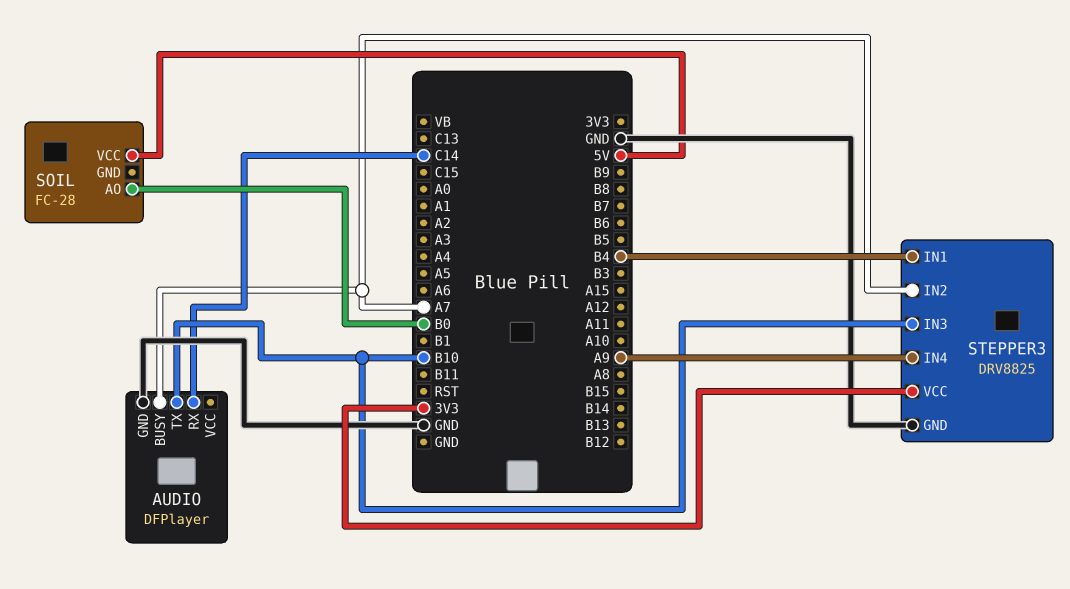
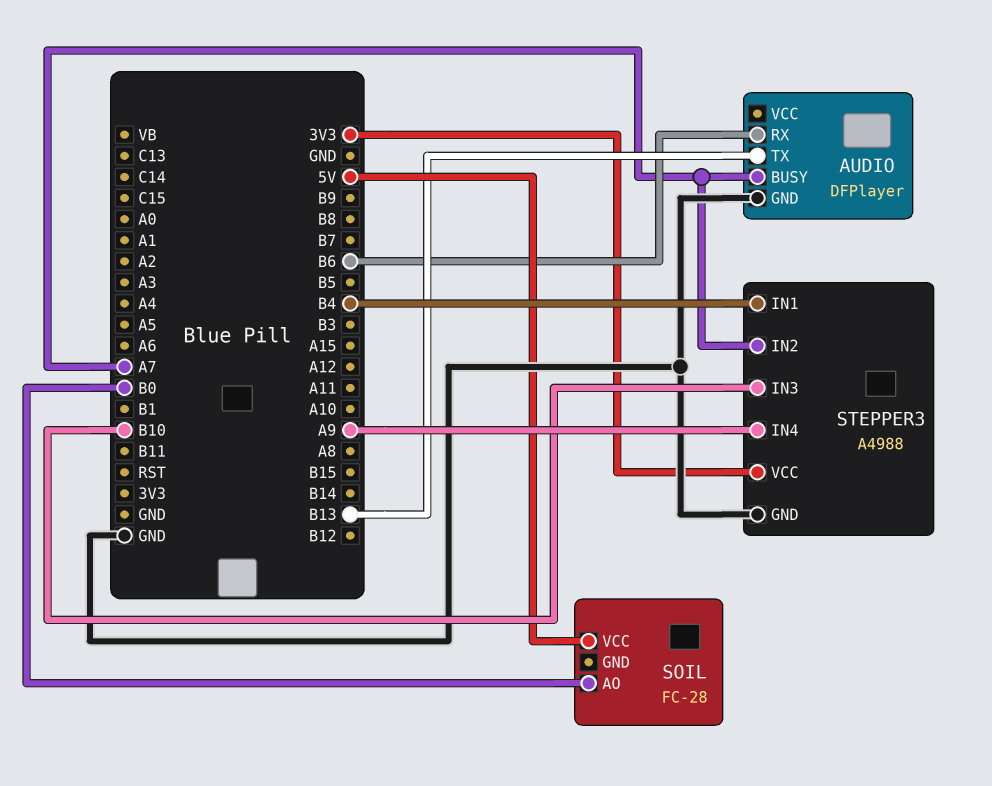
AUDIO pin RX: C14 -> B6
AUDIO pin TX: B10 -> B13
STEPPER3: DRV8825 -> A4988

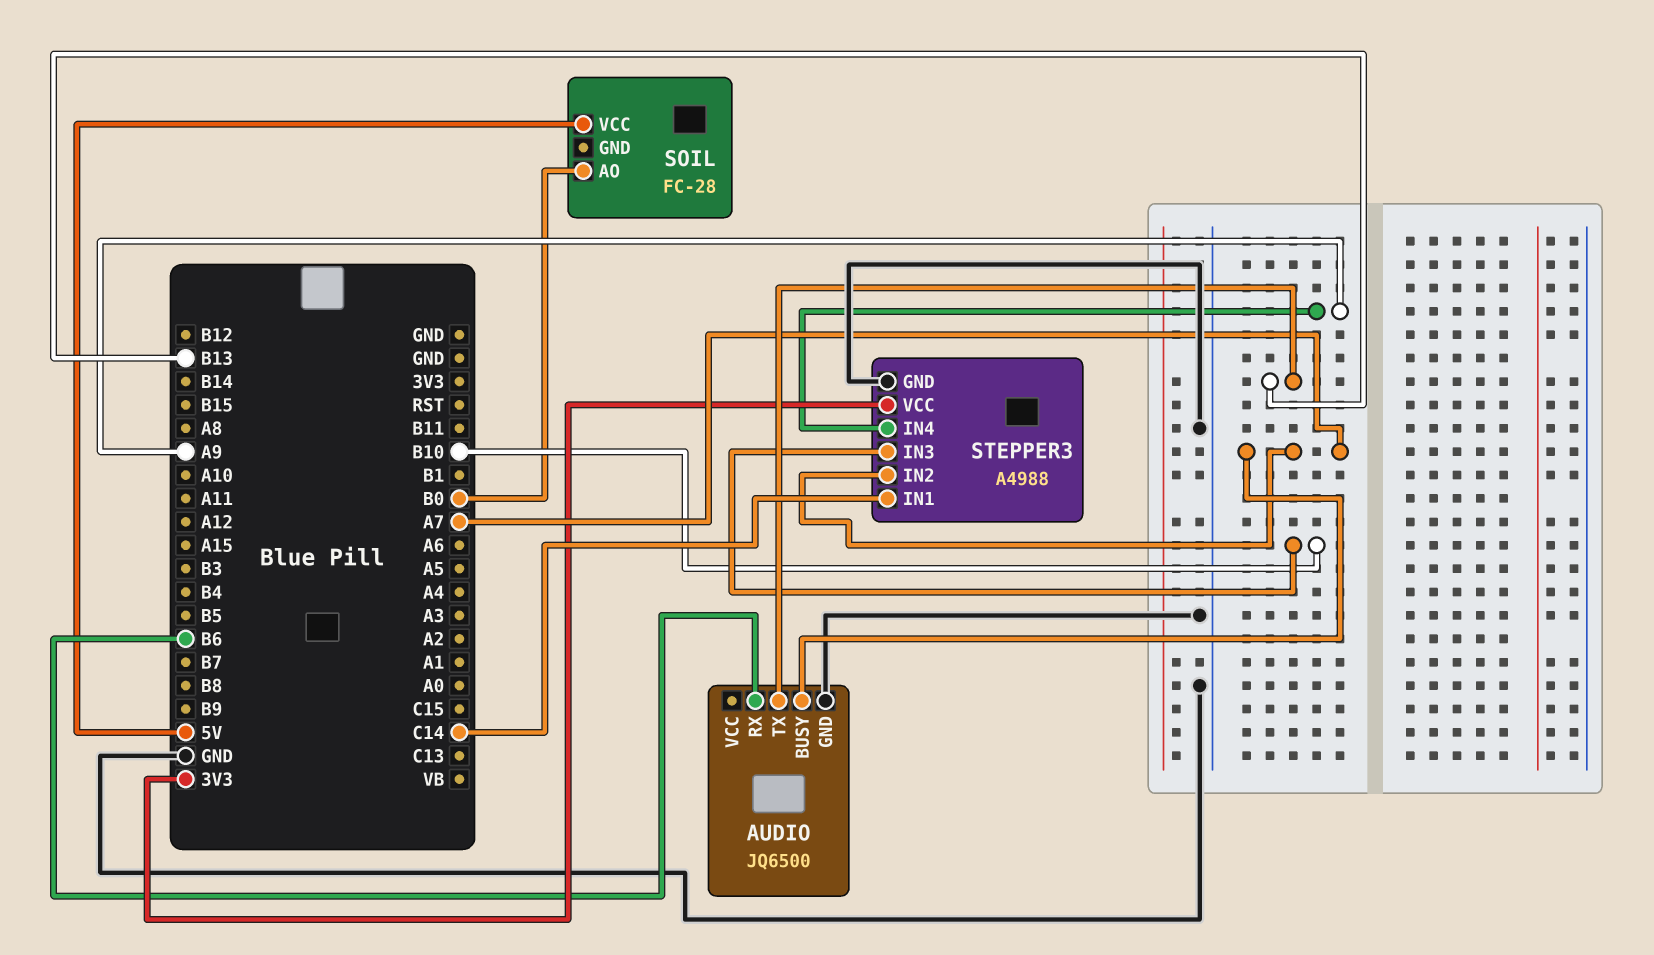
AUDIO: DFPlayer -> JQ6500
STEPPER3 pin IN1: B4 -> C14

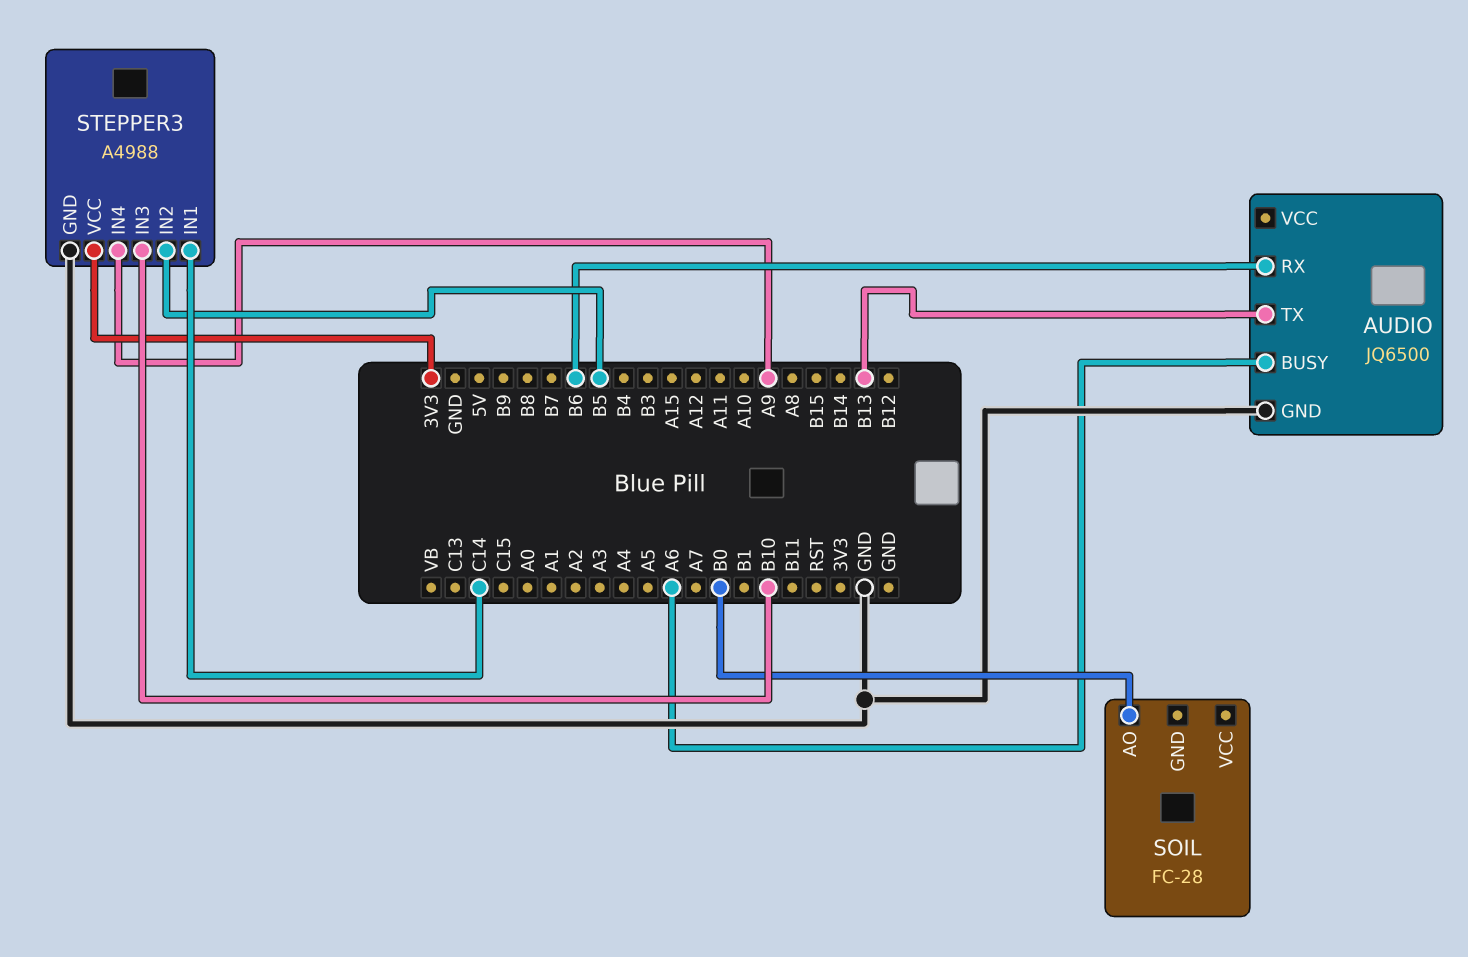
AUDIO pin BUSY: A7 -> A6
SOIL pin VCC: 5V -> none
STEPPER3 pin IN2: A7 -> B5

